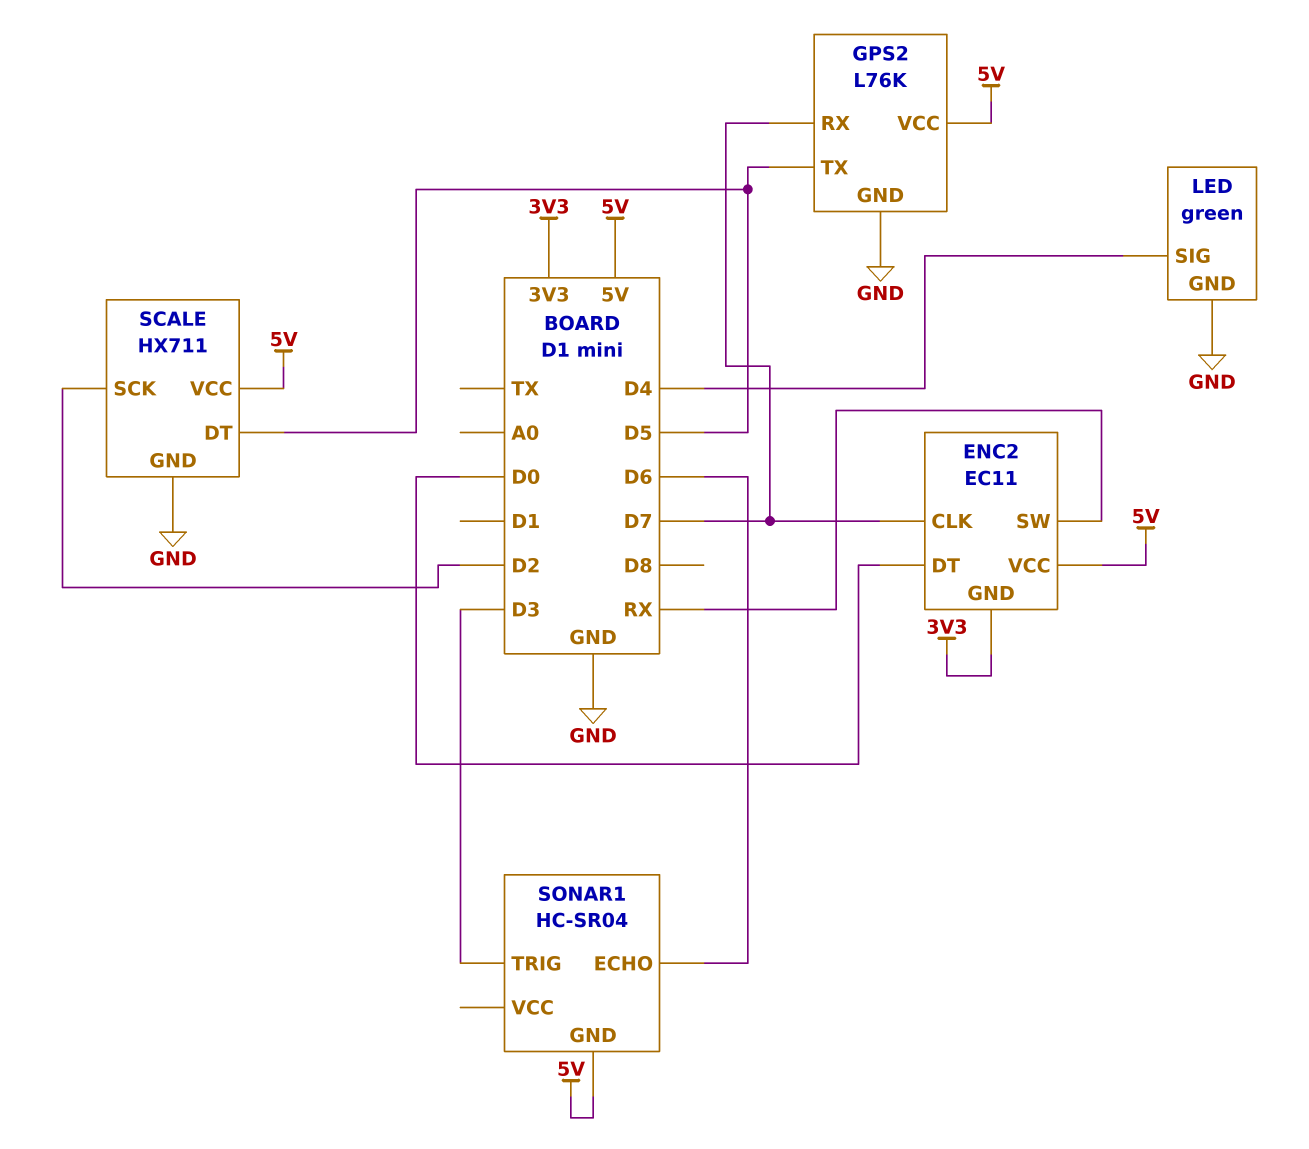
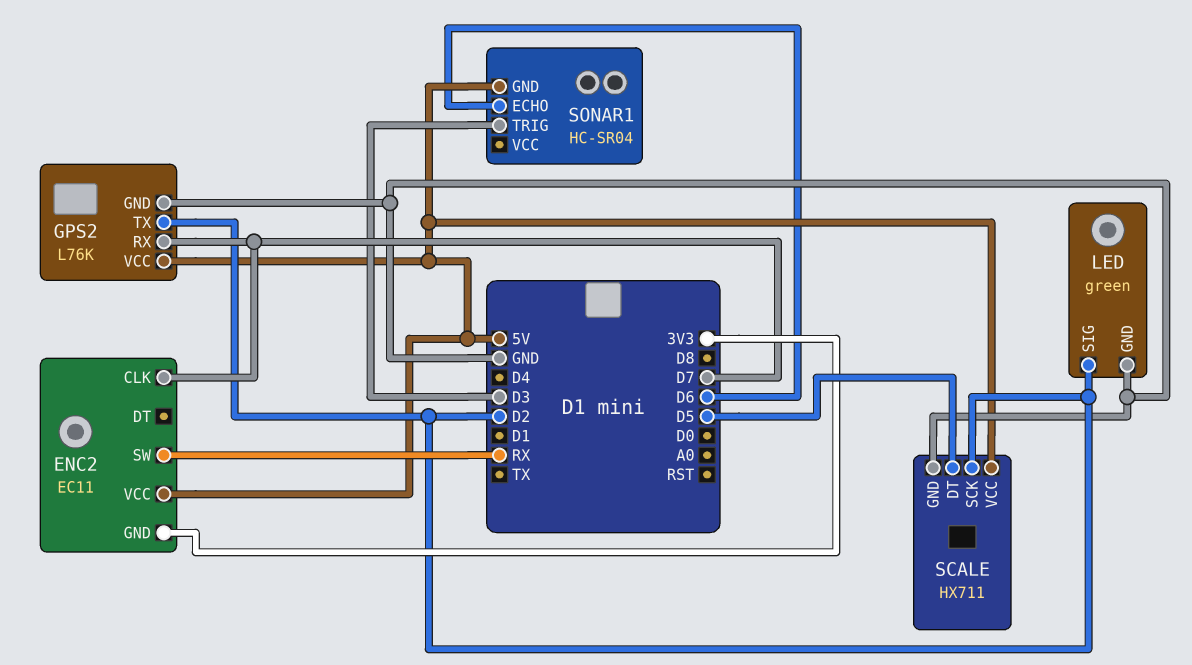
ENC2 pin DT: D0 -> none
GPS2 pin TX: D5 -> D2
LED pin SIG: D4 -> D2

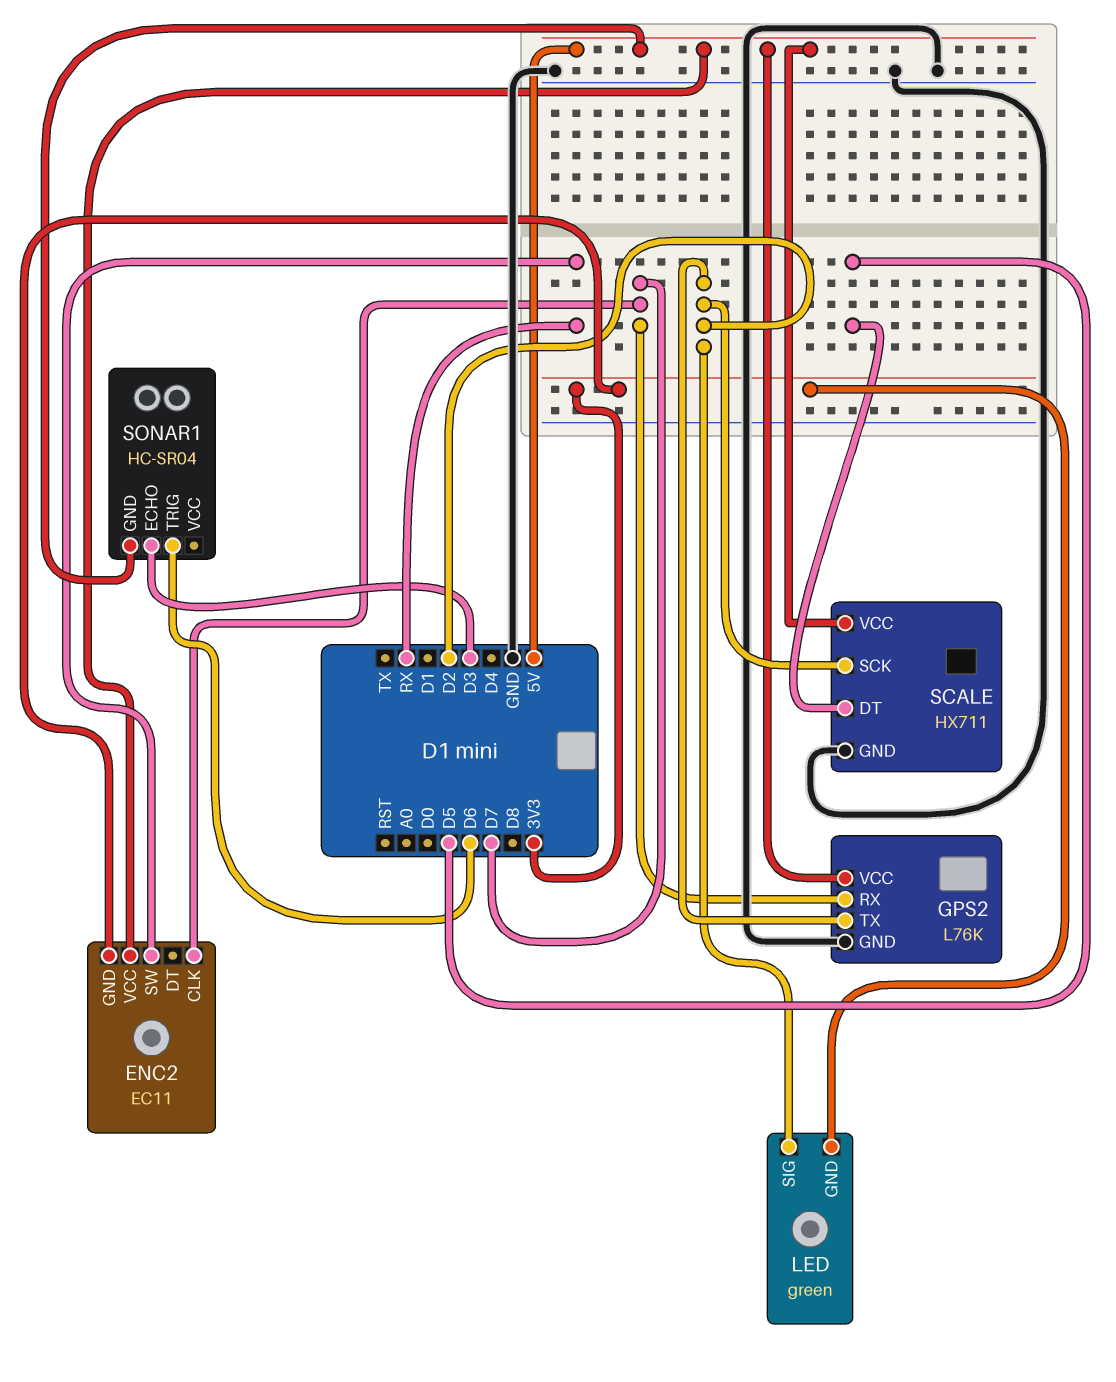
LED pin GND: GND -> 3V3
SONAR1 pin ECHO: D6 -> D3
SONAR1 pin TRIG: D3 -> D6

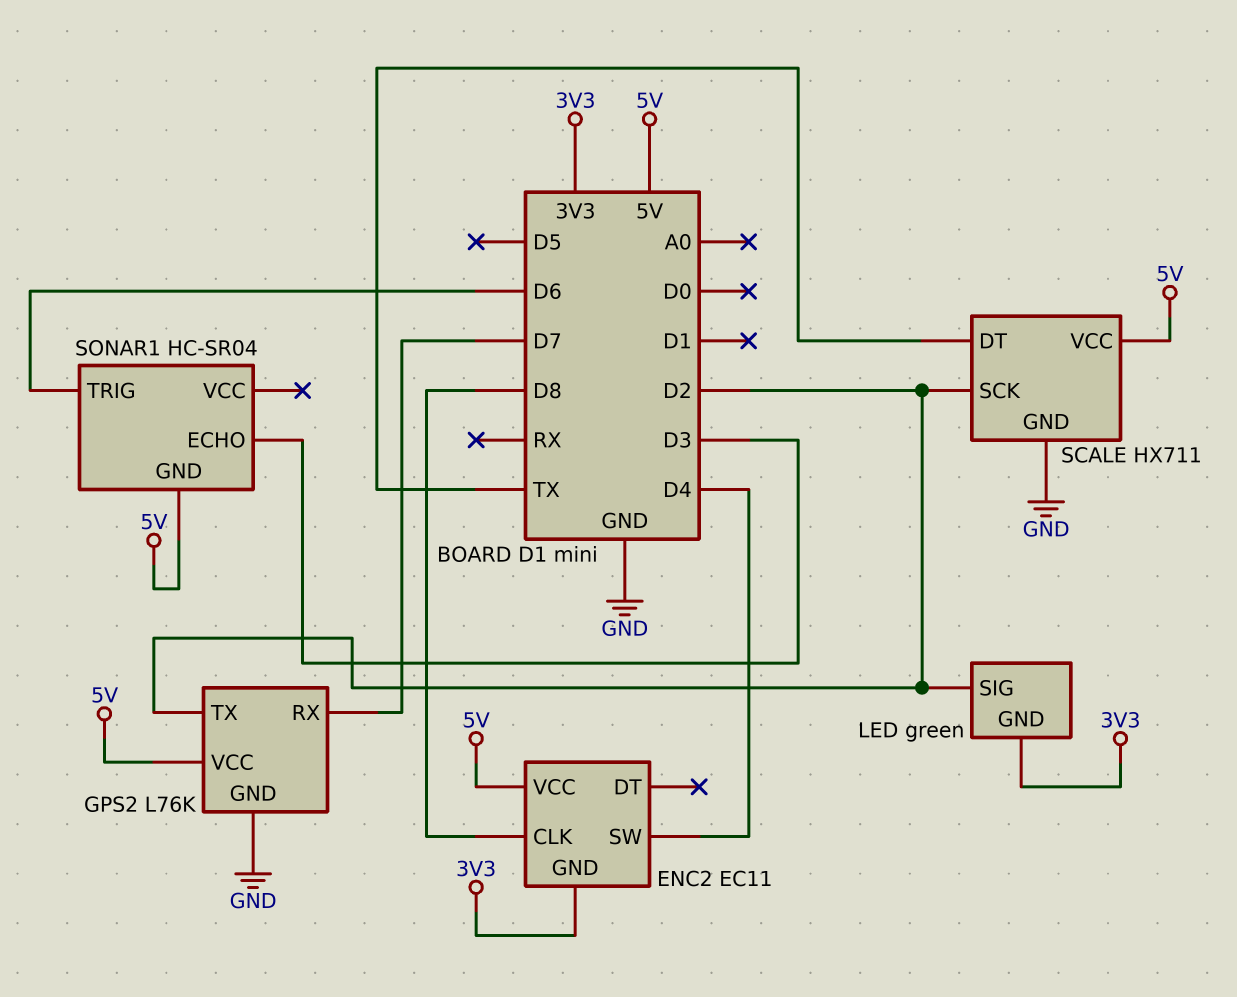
ENC2 pin CLK: D7 -> D8
ENC2 pin SW: RX -> D4
SCALE pin DT: D5 -> TX

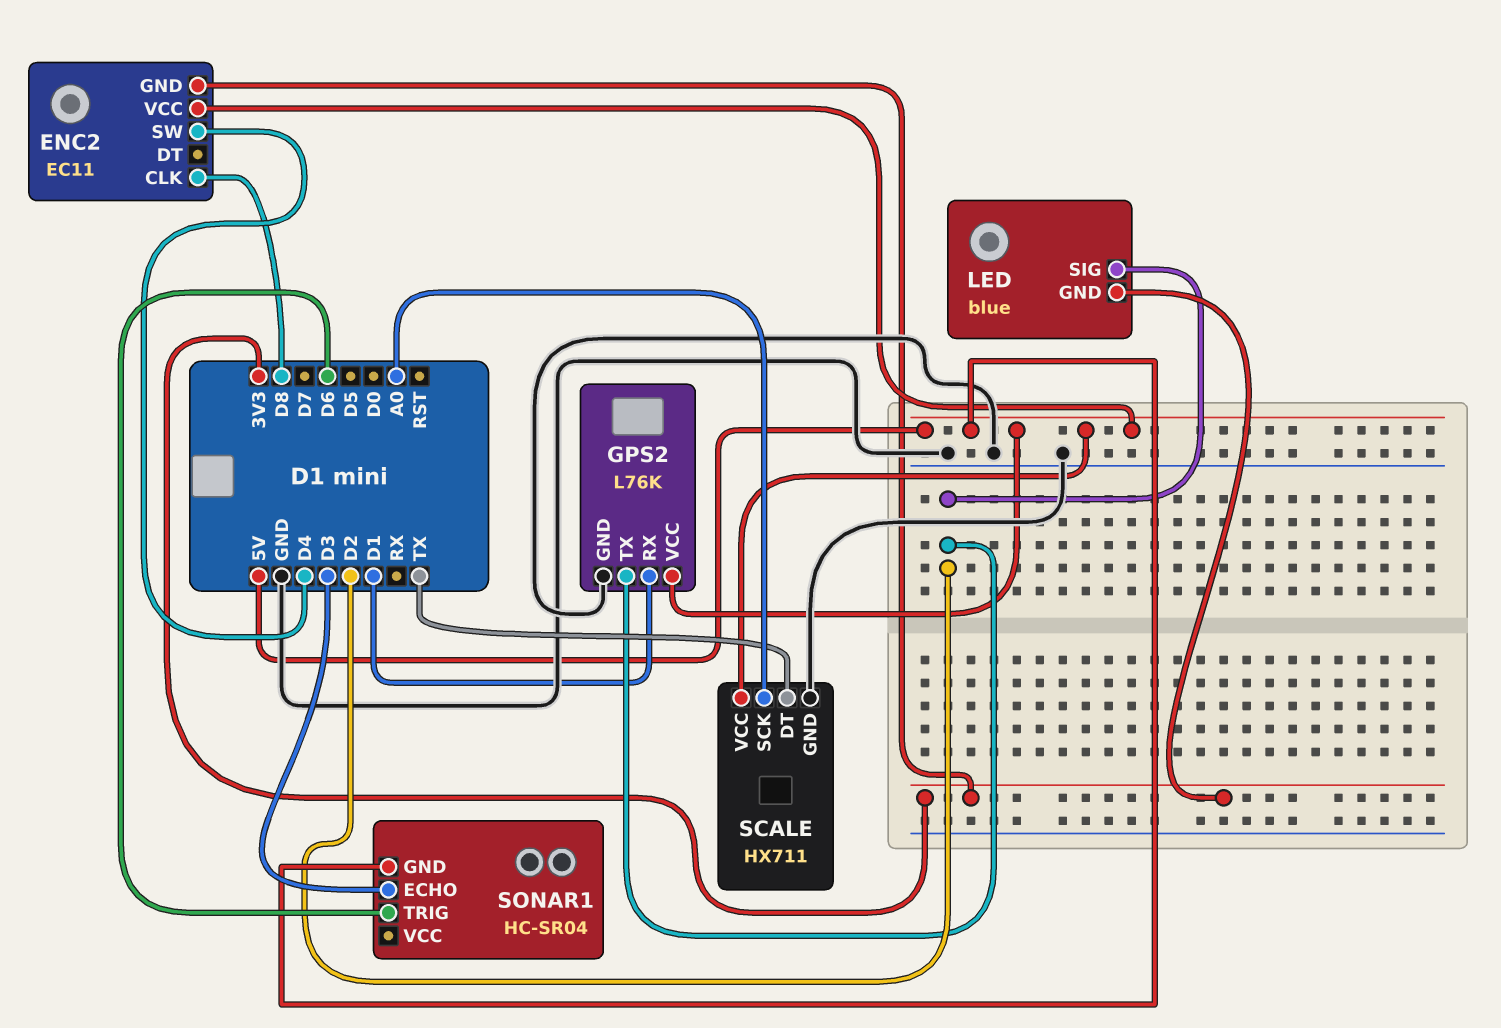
GPS2 pin RX: D7 -> D1
LED: green -> blue
SCALE pin SCK: D2 -> A0

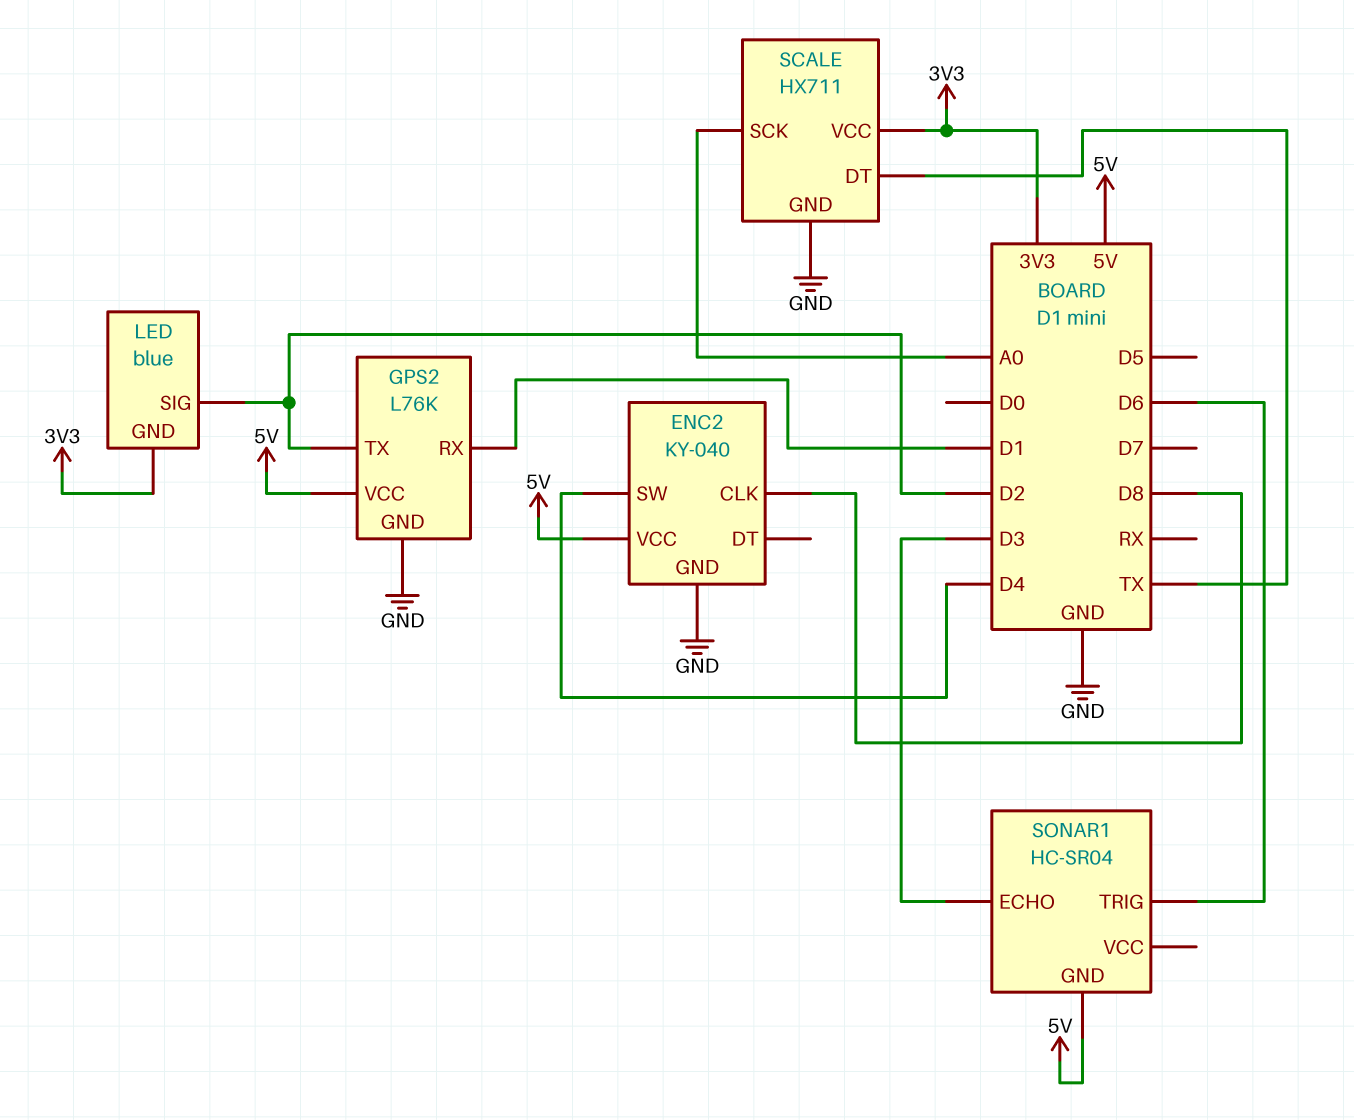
ENC2: EC11 -> KY-040
ENC2 pin GND: 3V3 -> GND
SCALE pin VCC: 5V -> 3V3

